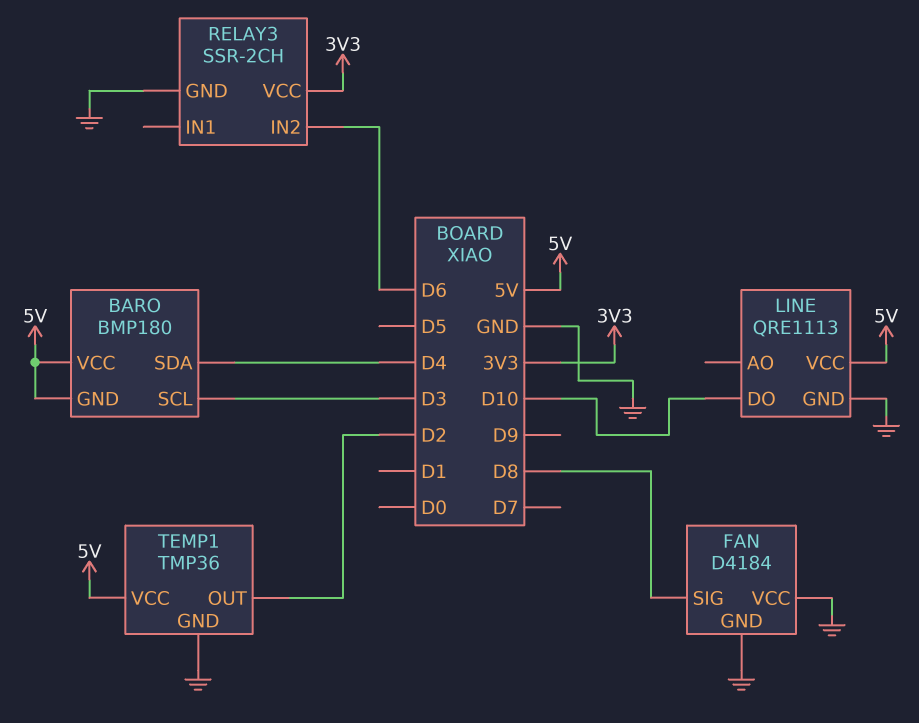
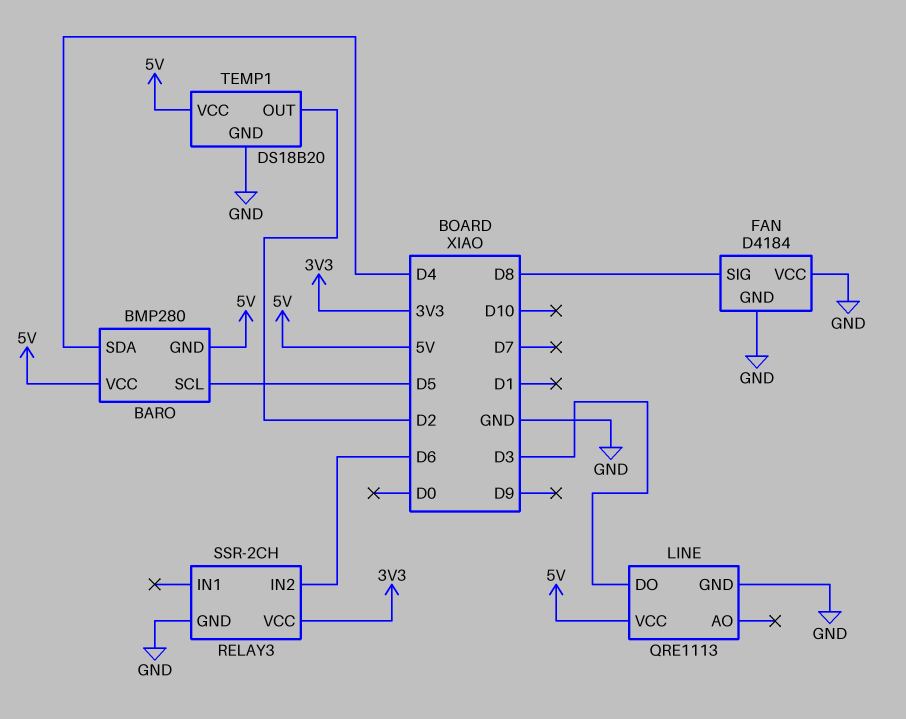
BARO: BMP180 -> BMP280
BARO pin SCL: D3 -> D5
LINE pin DO: D10 -> D3
TEMP1: TMP36 -> DS18B20

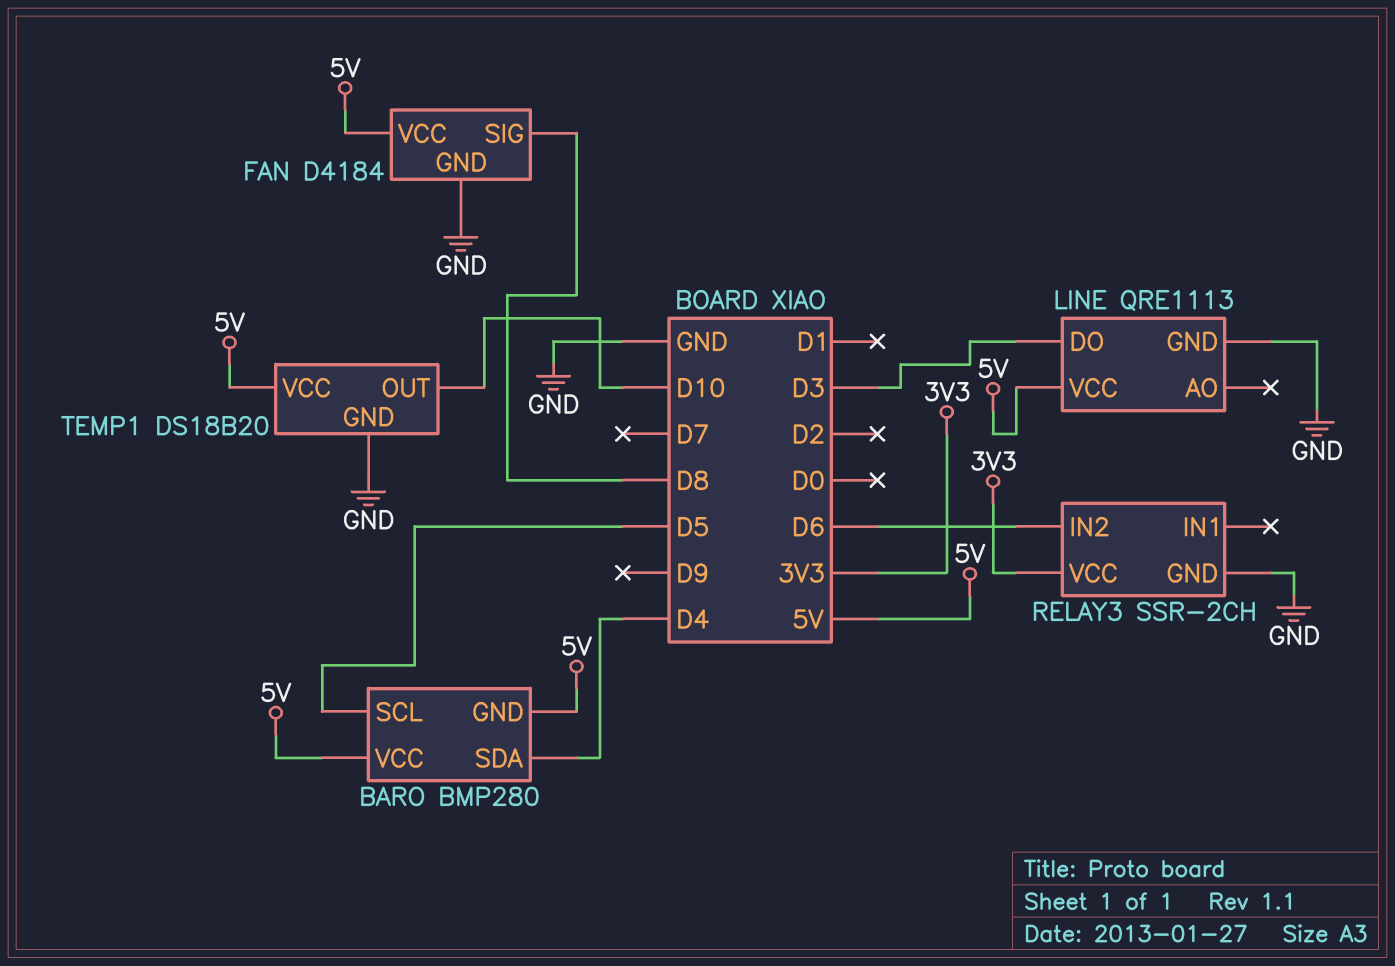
FAN pin VCC: GND -> 5V
TEMP1 pin OUT: D2 -> D10

